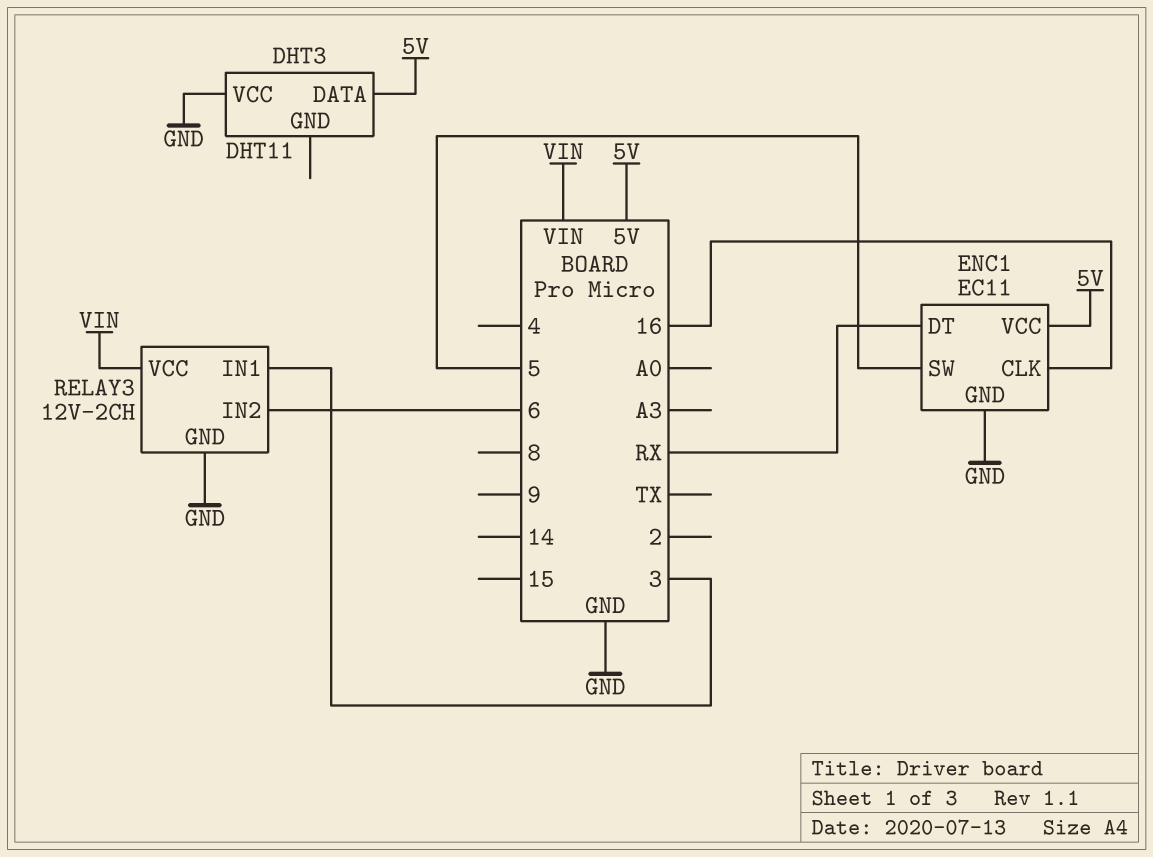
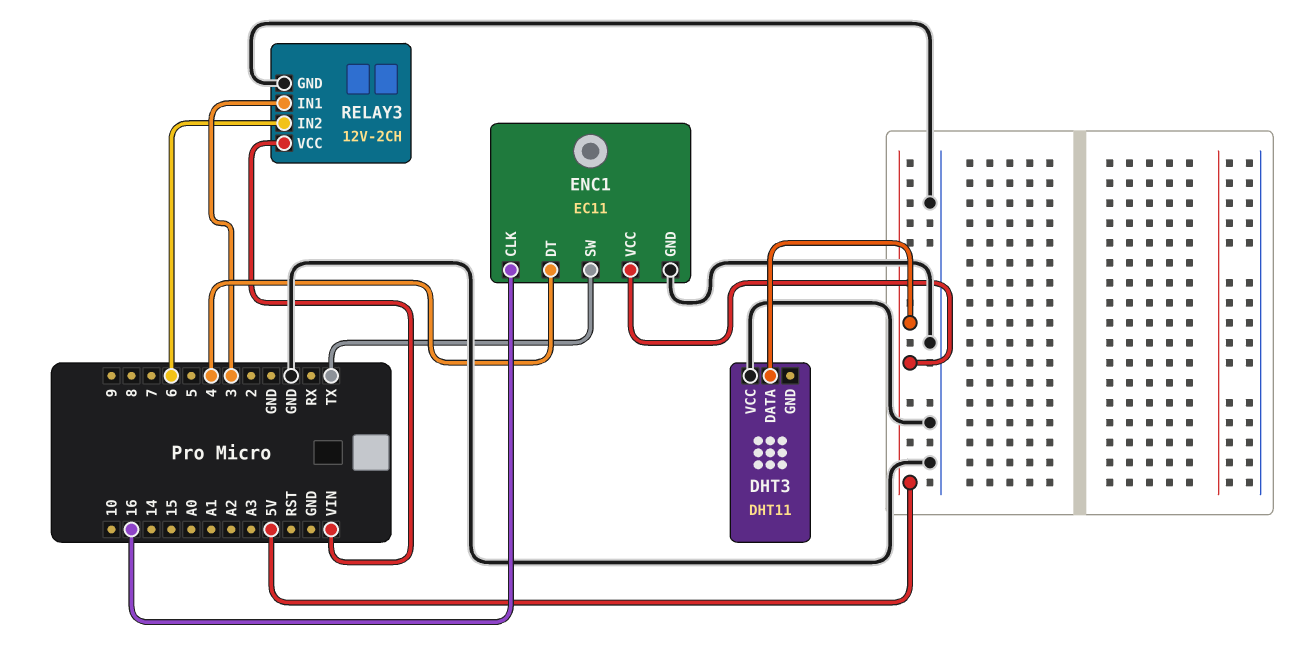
ENC1 pin DT: RX -> 4
ENC1 pin SW: 5 -> TX

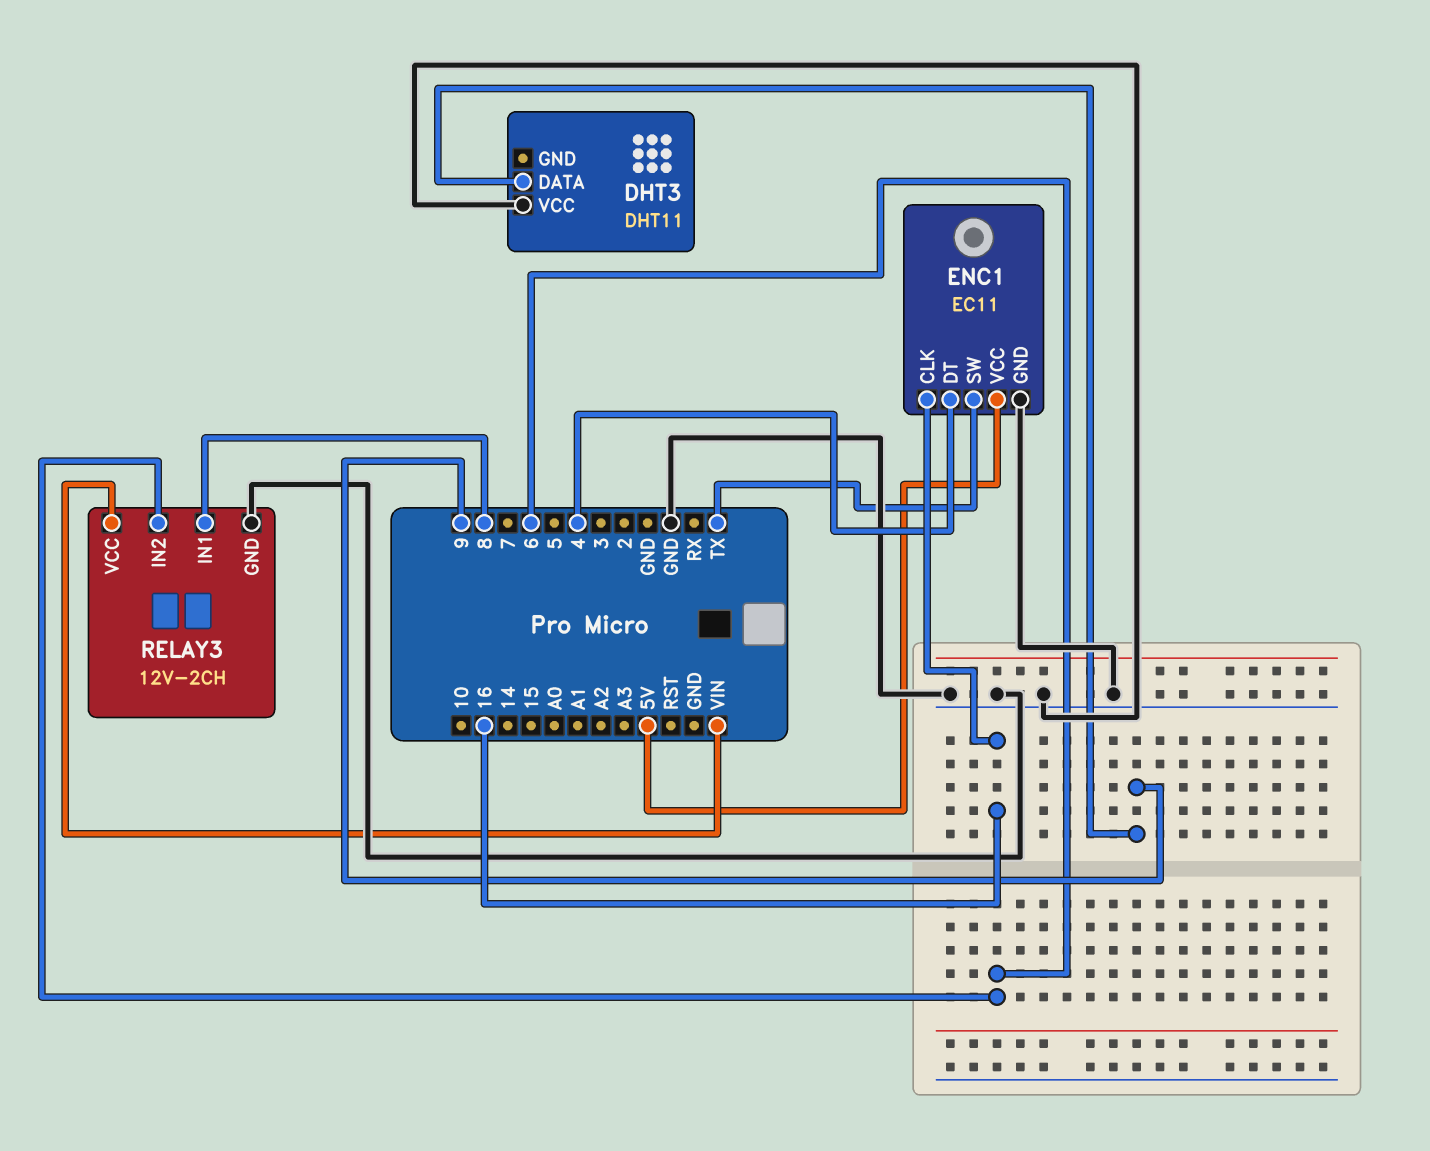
DHT3 pin DATA: 5V -> 9
RELAY3 pin IN1: 3 -> 8

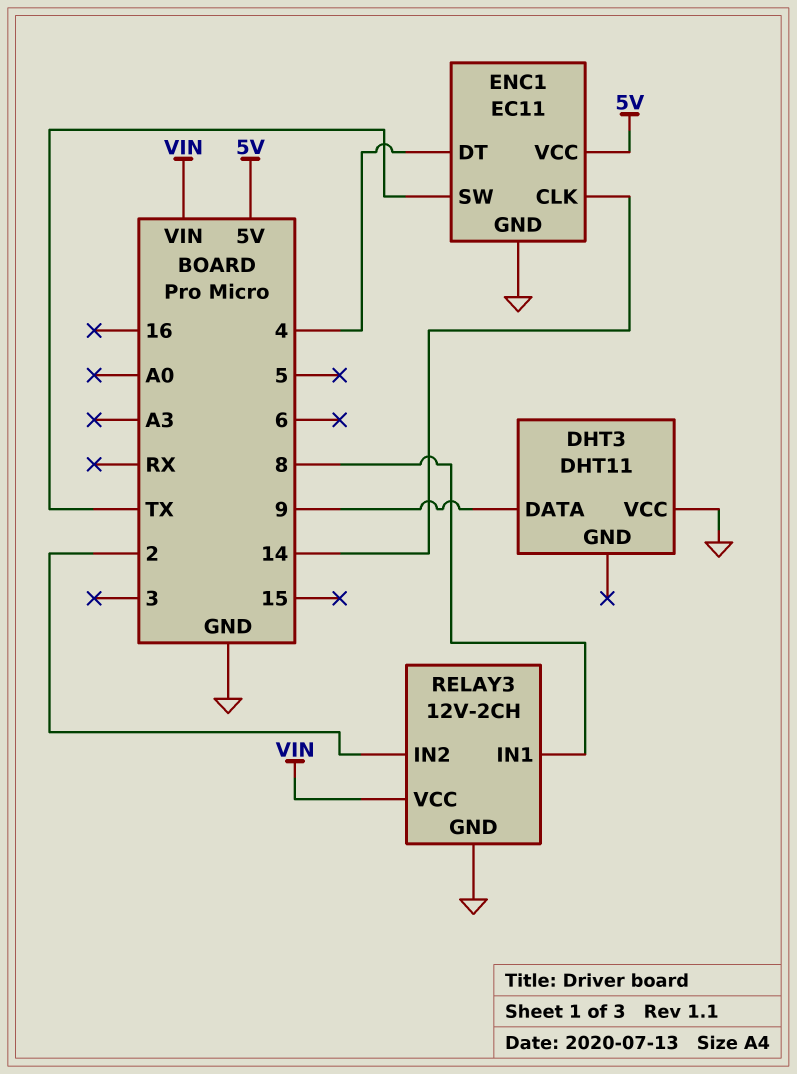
ENC1 pin CLK: 16 -> 14
RELAY3 pin IN2: 6 -> 2

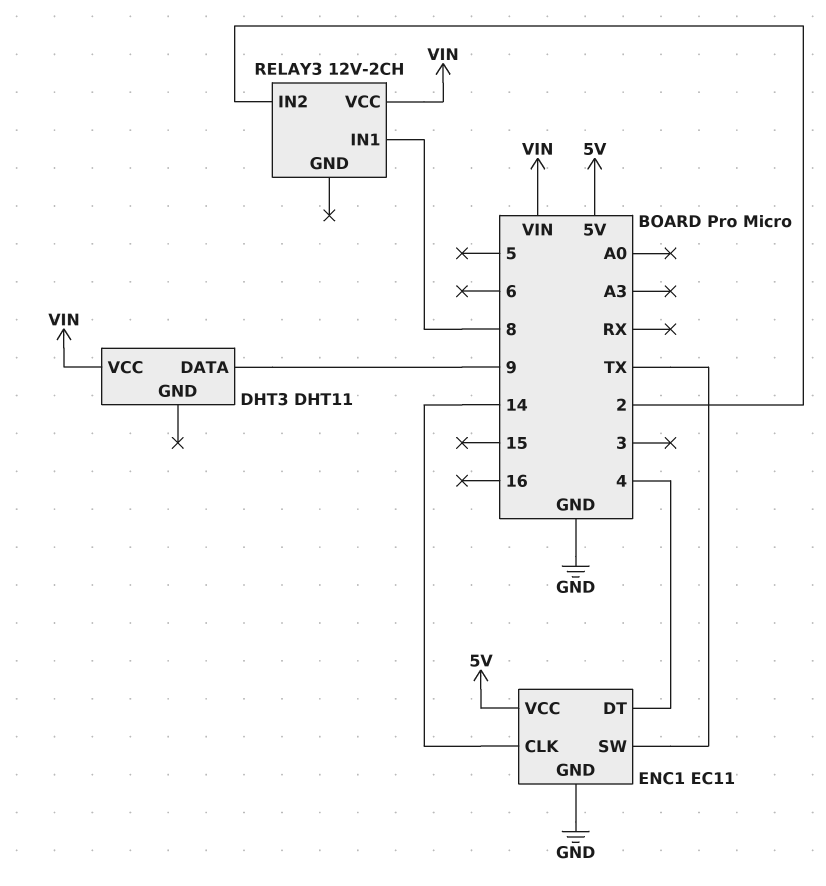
DHT3 pin VCC: GND -> VIN
RELAY3 pin GND: GND -> none

